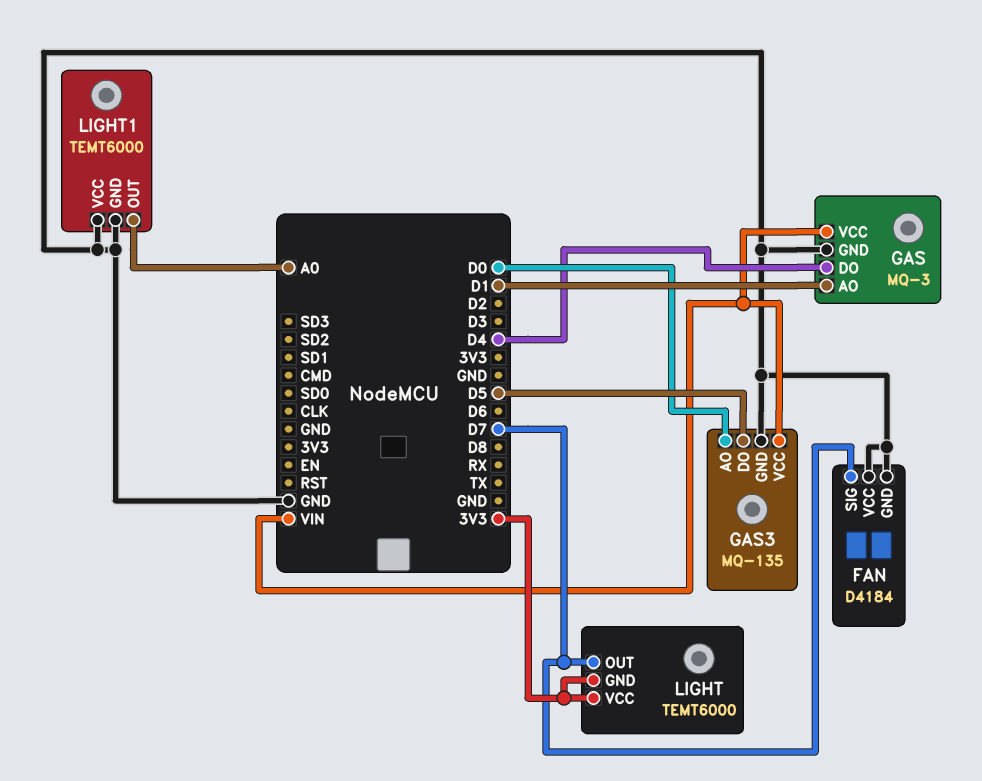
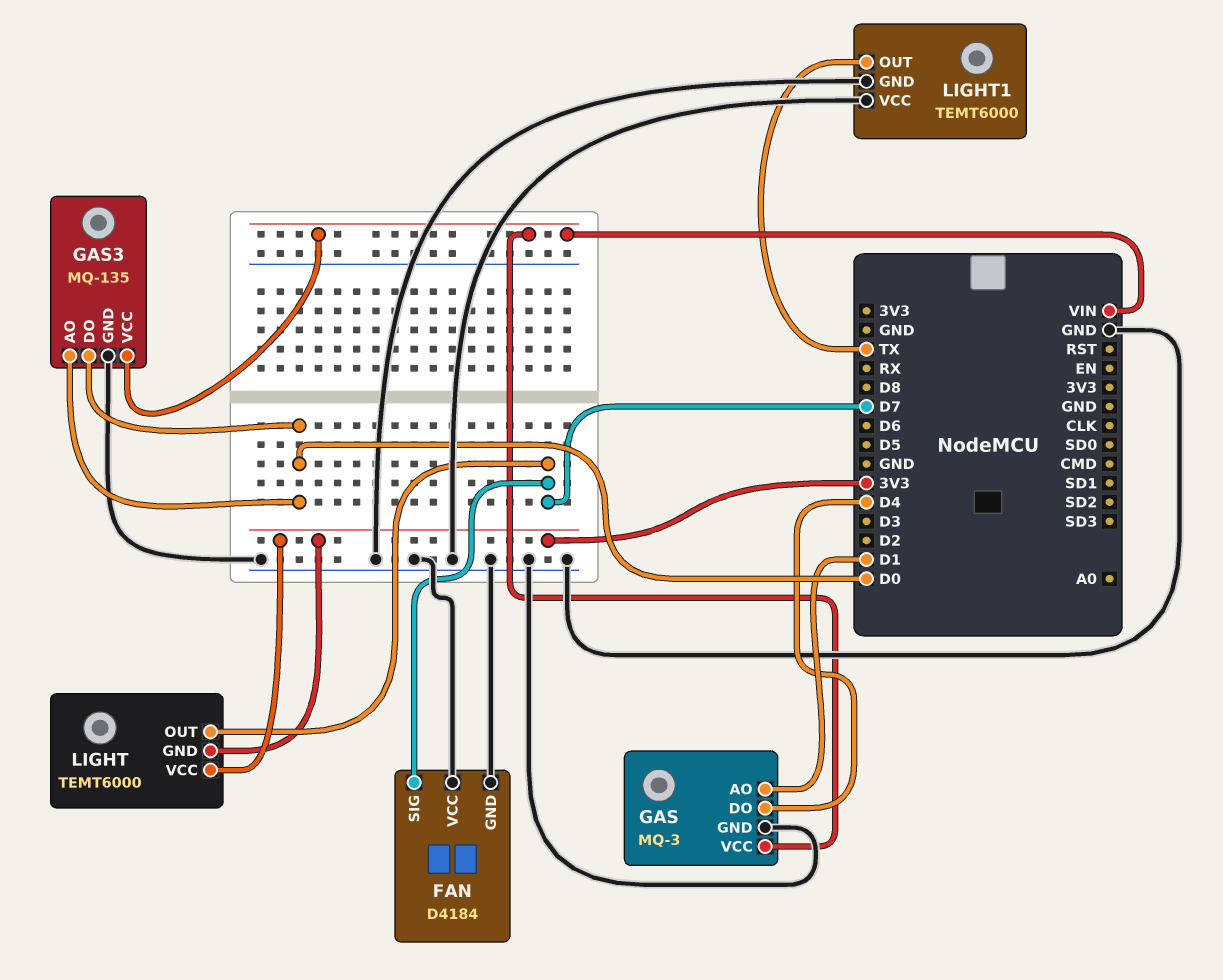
GAS3 pin DO: D5 -> D0
LIGHT1 pin OUT: A0 -> TX

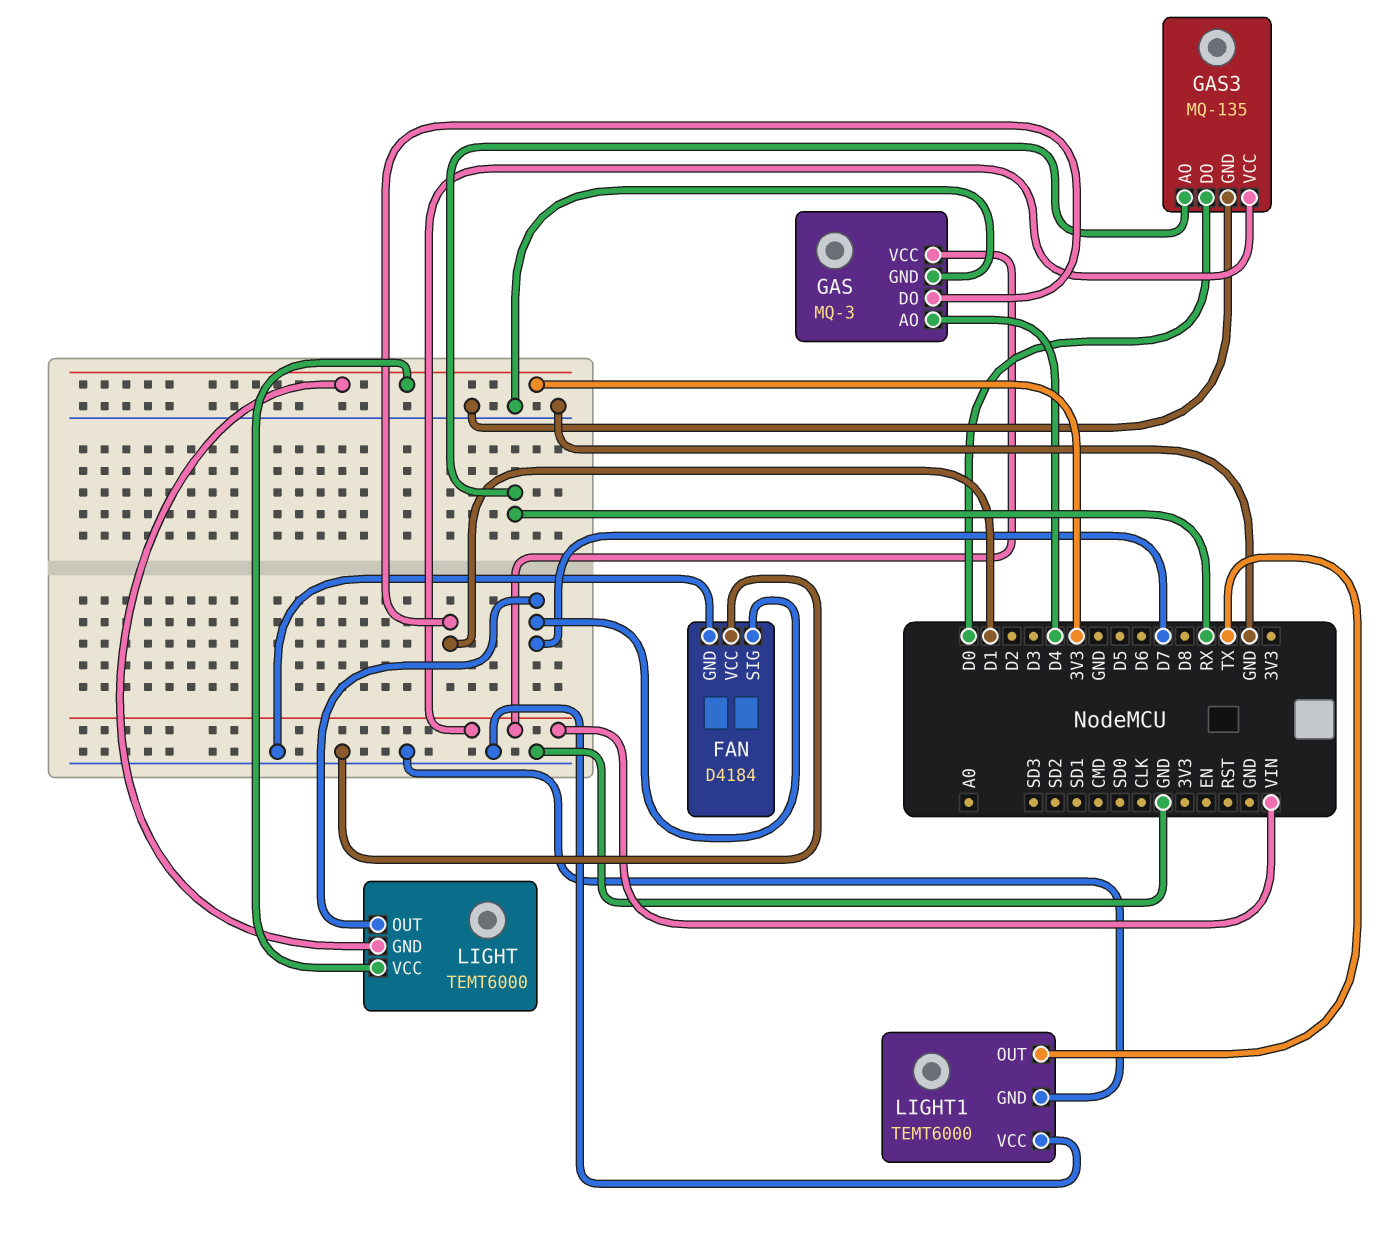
GAS pin AO: D1 -> D4
GAS pin DO: D4 -> D1
GAS3 pin AO: D0 -> RX

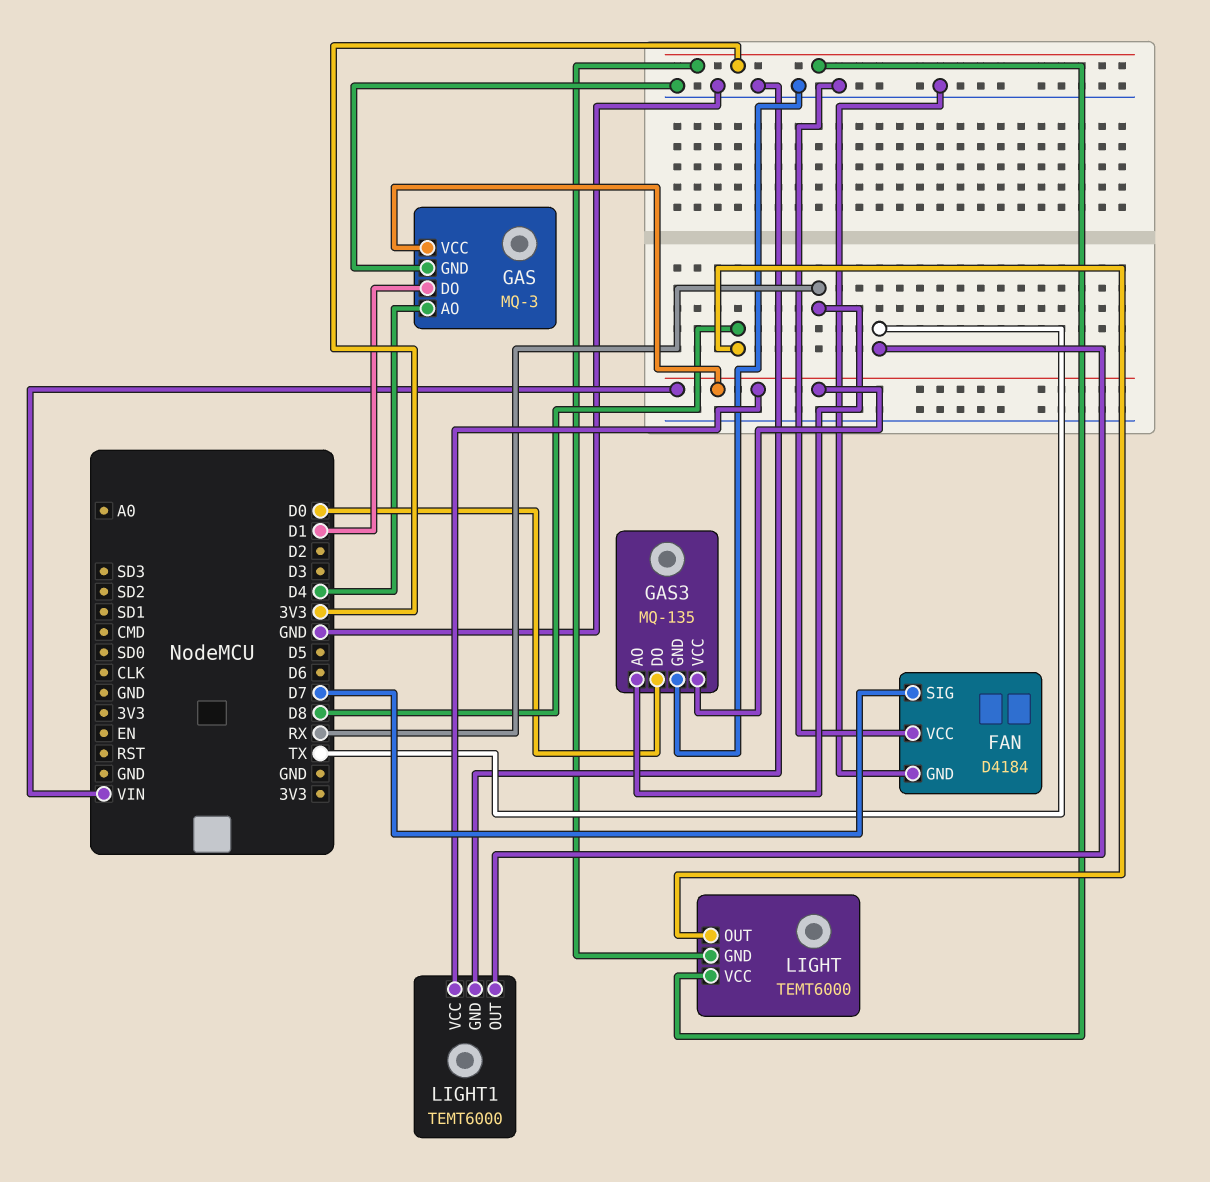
LIGHT pin OUT: D7 -> D8
LIGHT1 pin VCC: GND -> VIN

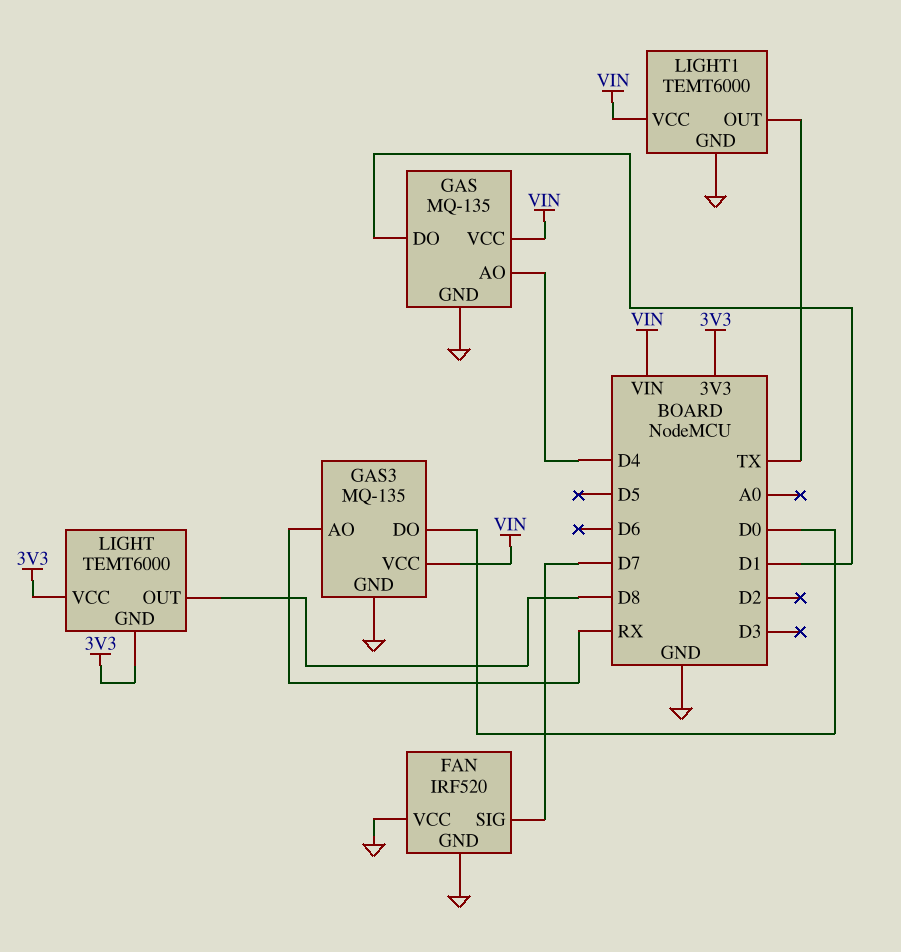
FAN: D4184 -> IRF520
GAS: MQ-3 -> MQ-135

